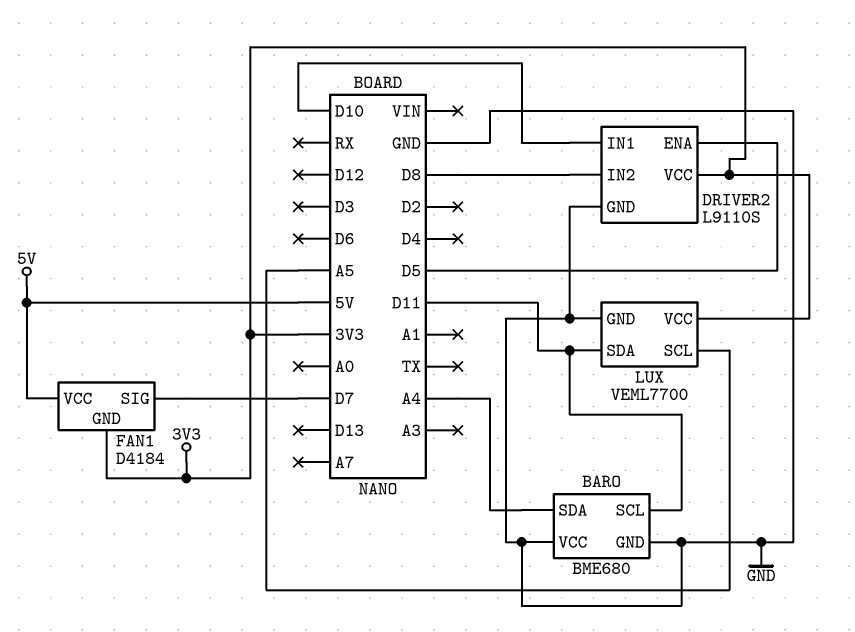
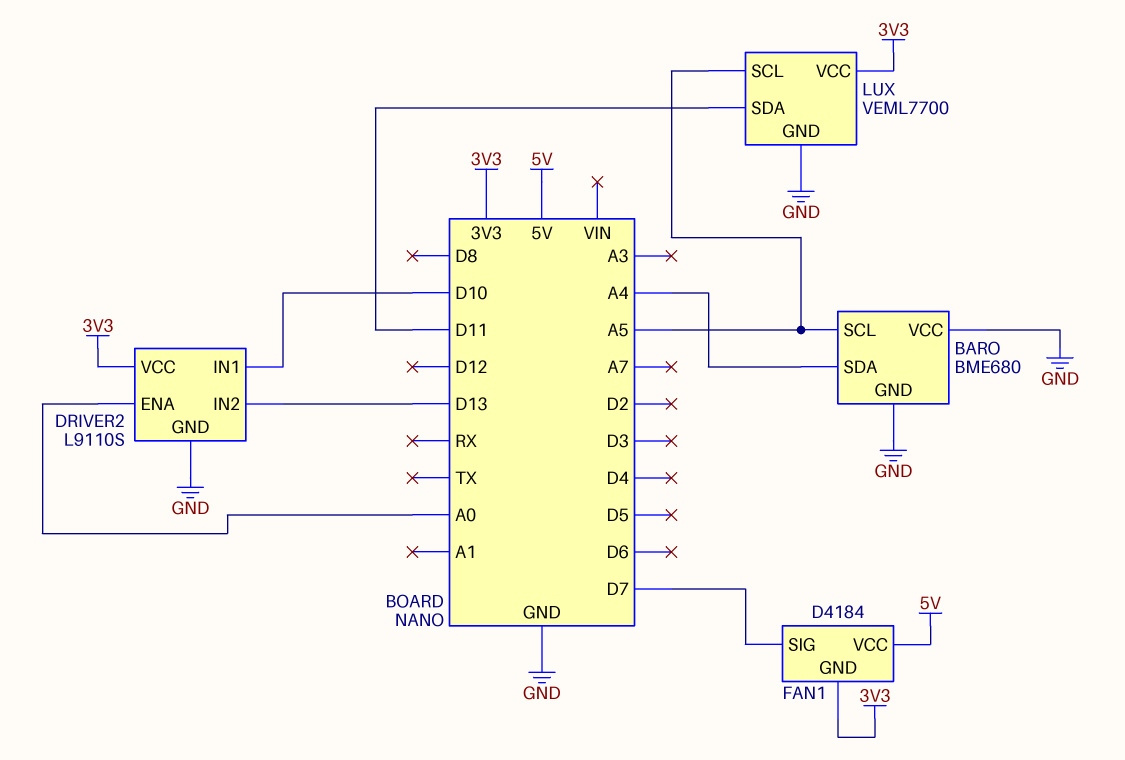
BARO pin SCL: D11 -> A5
DRIVER2 pin ENA: D5 -> A0
DRIVER2 pin IN2: D8 -> D13

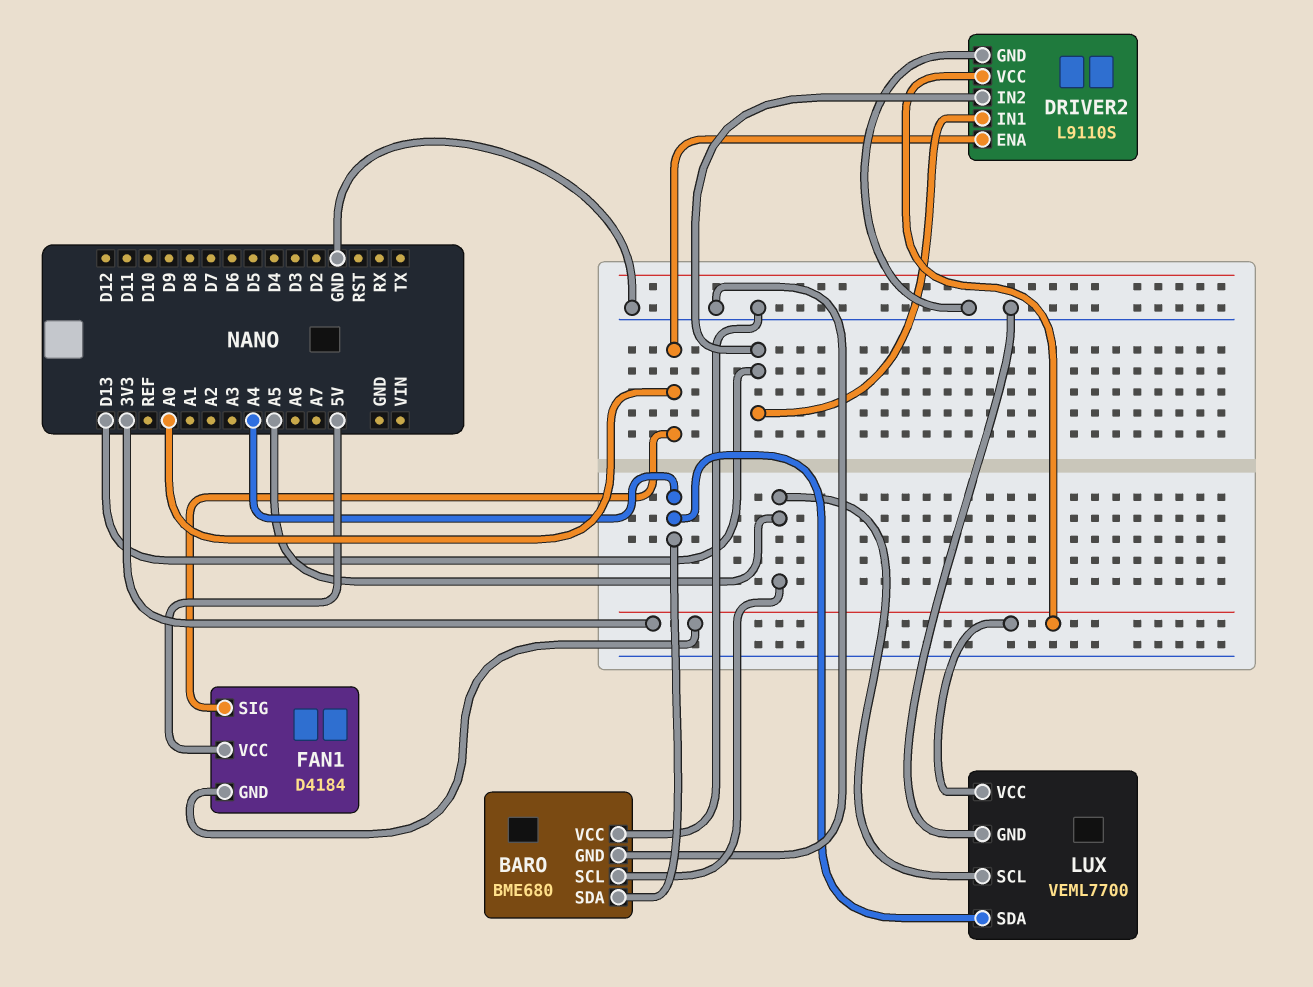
DRIVER2 pin IN1: D10 -> D13
FAN1 pin SIG: D7 -> A0
LUX pin SDA: D11 -> A4

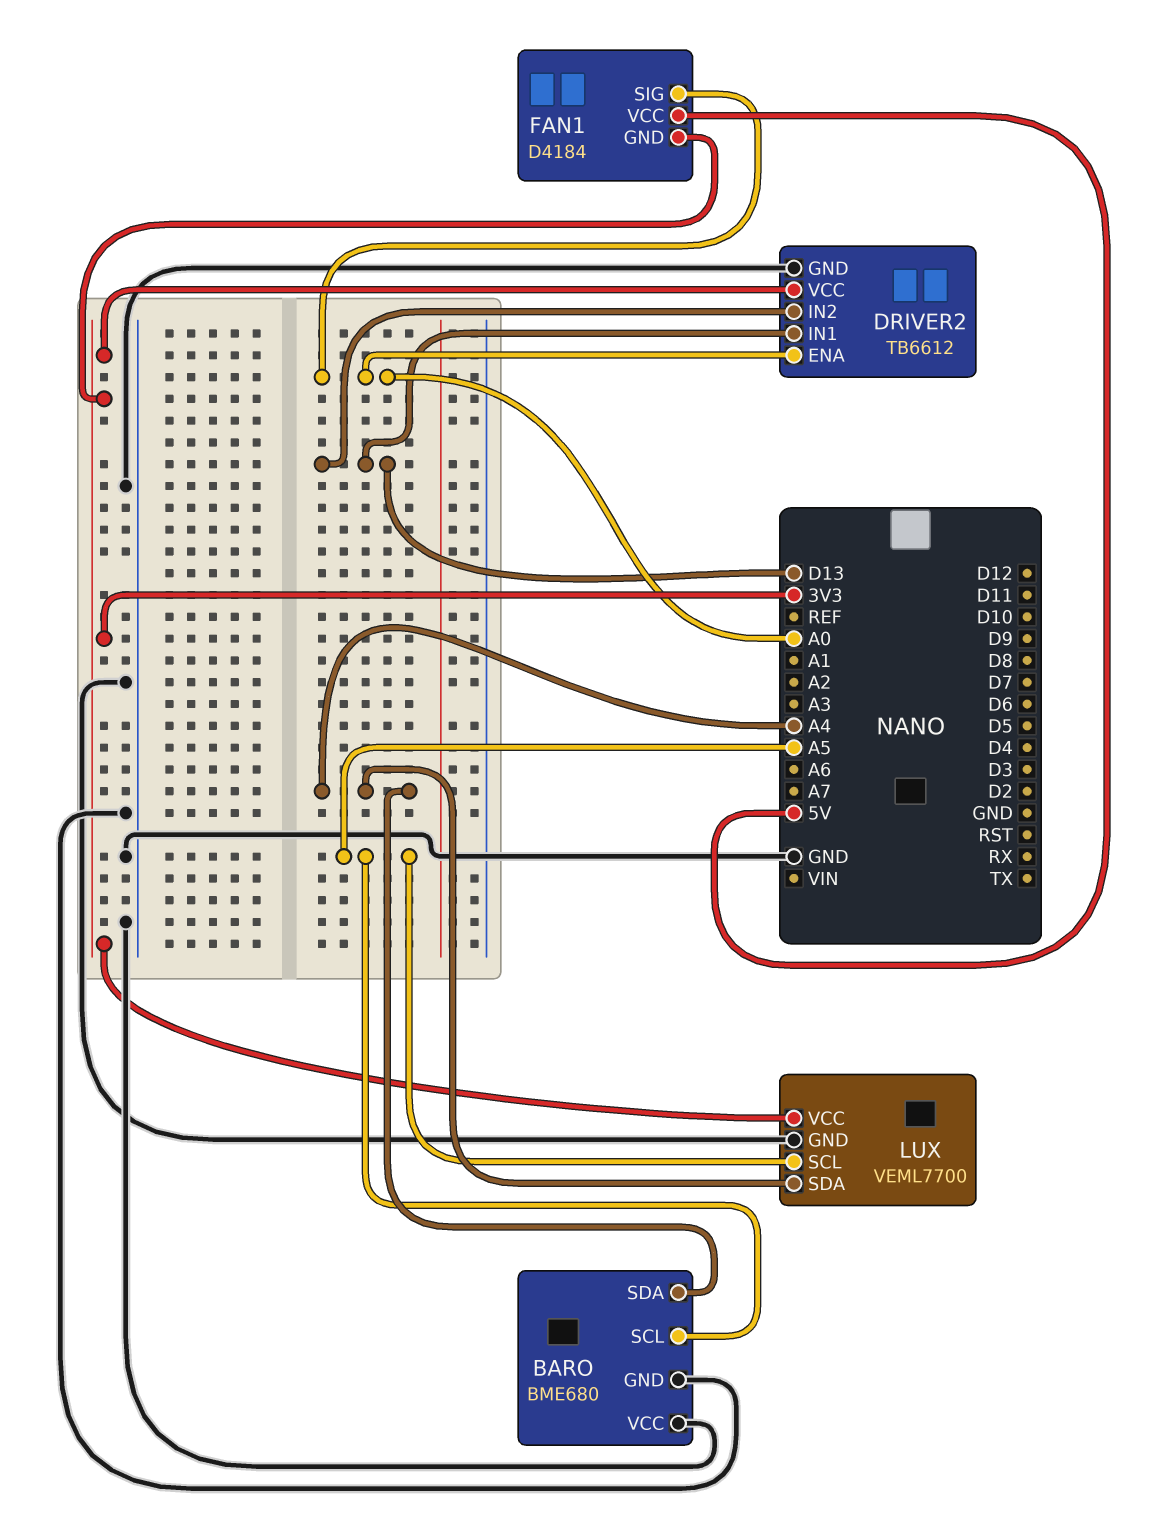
DRIVER2: L9110S -> TB6612

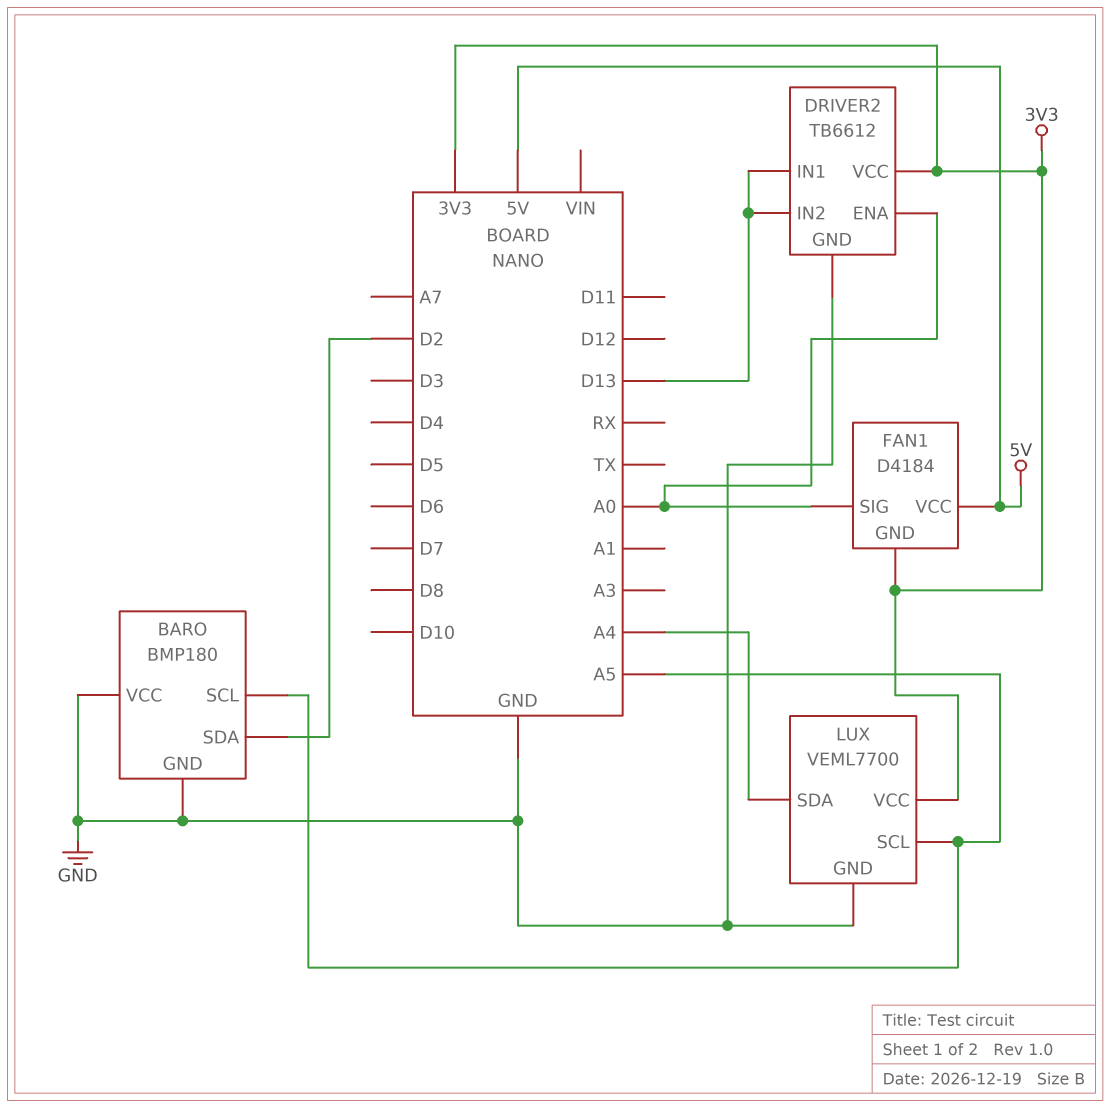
BARO: BME680 -> BMP180
BARO pin SDA: A4 -> D2

